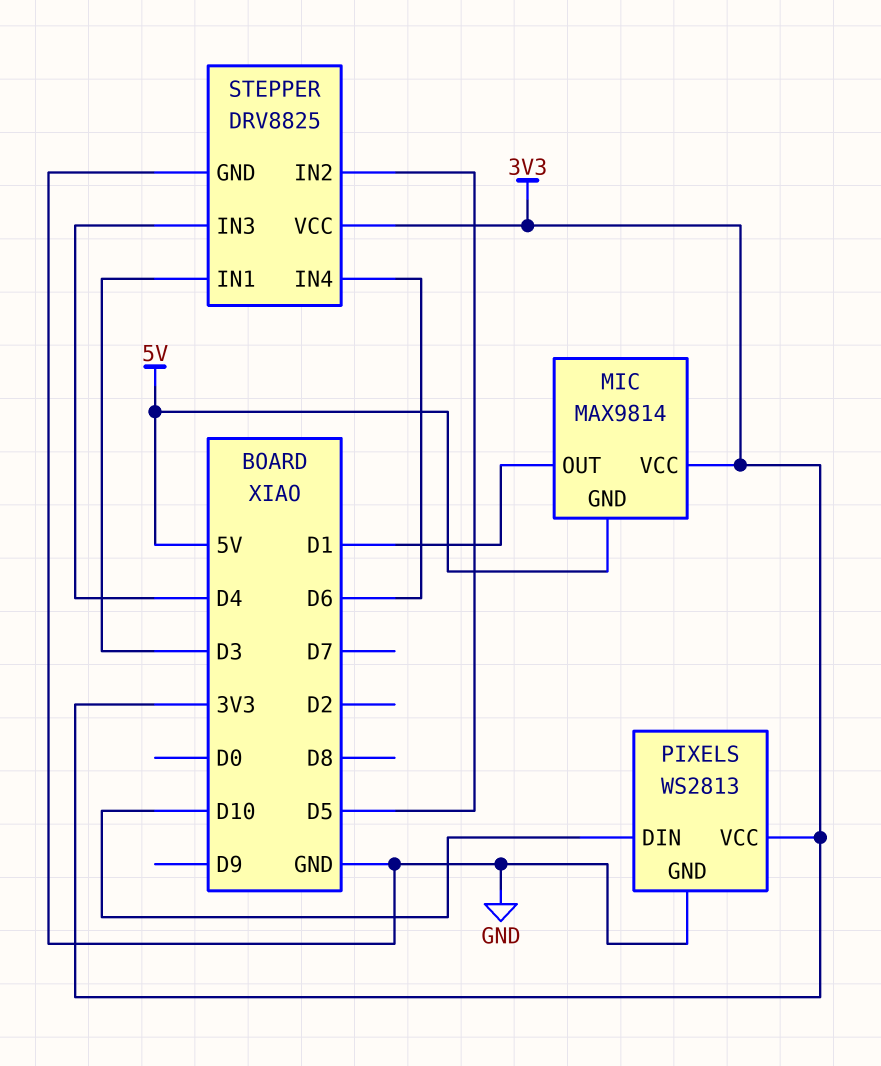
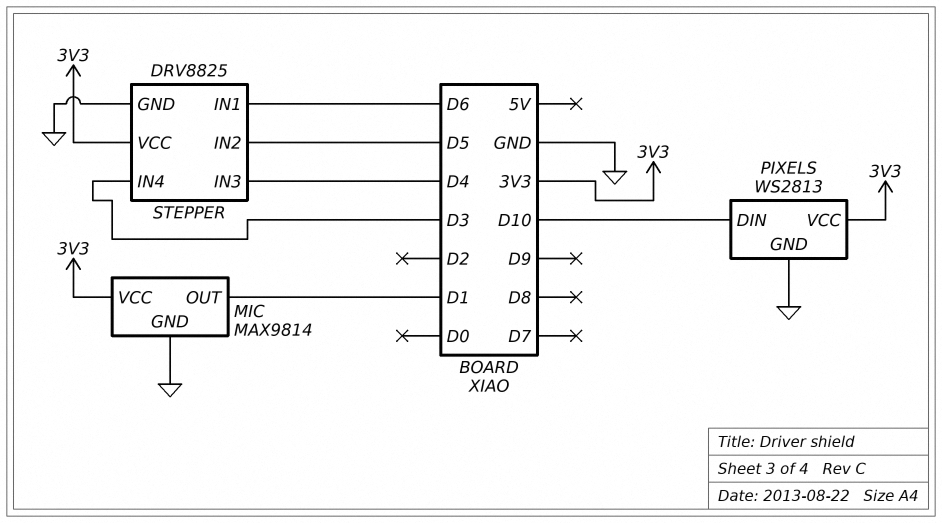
MIC pin GND: 5V -> GND
STEPPER pin IN1: D3 -> D6
STEPPER pin IN4: D6 -> D3

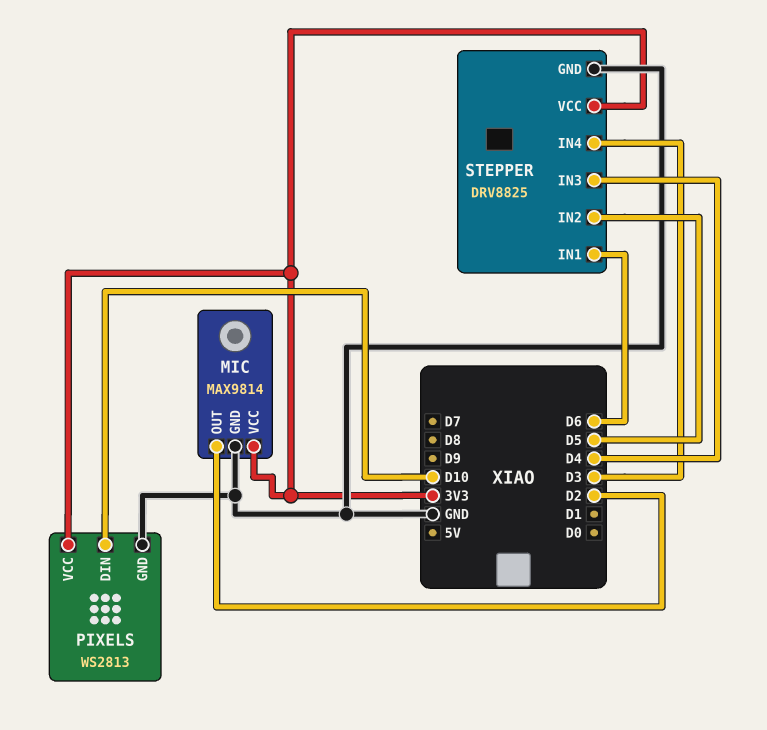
MIC pin OUT: D1 -> D2

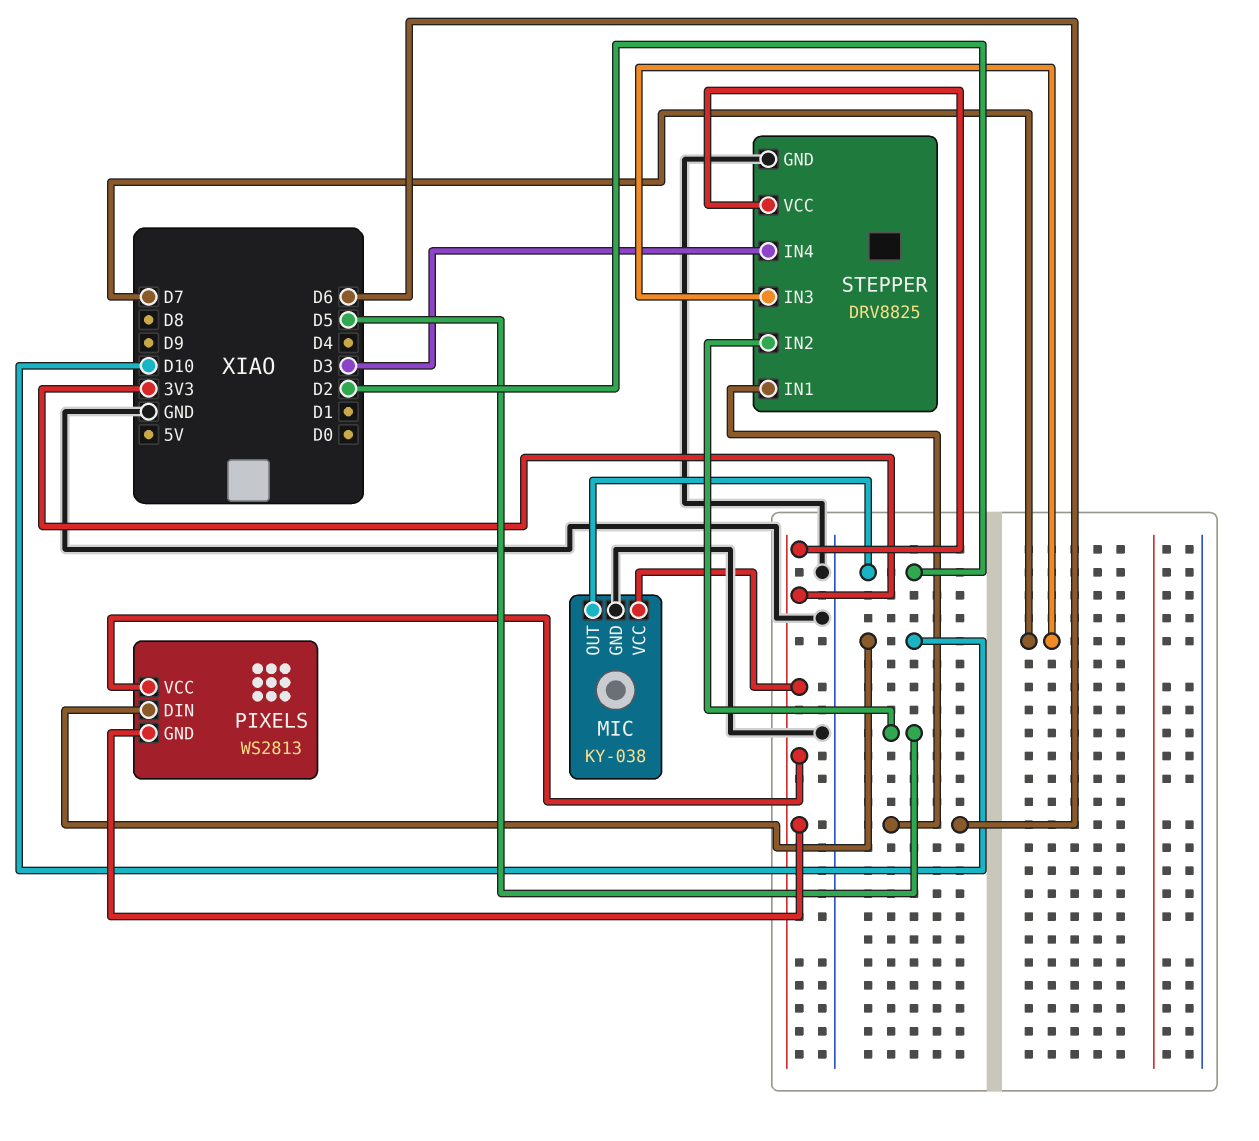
MIC: MAX9814 -> KY-038
PIXELS pin GND: GND -> 3V3
STEPPER pin IN3: D4 -> D7

